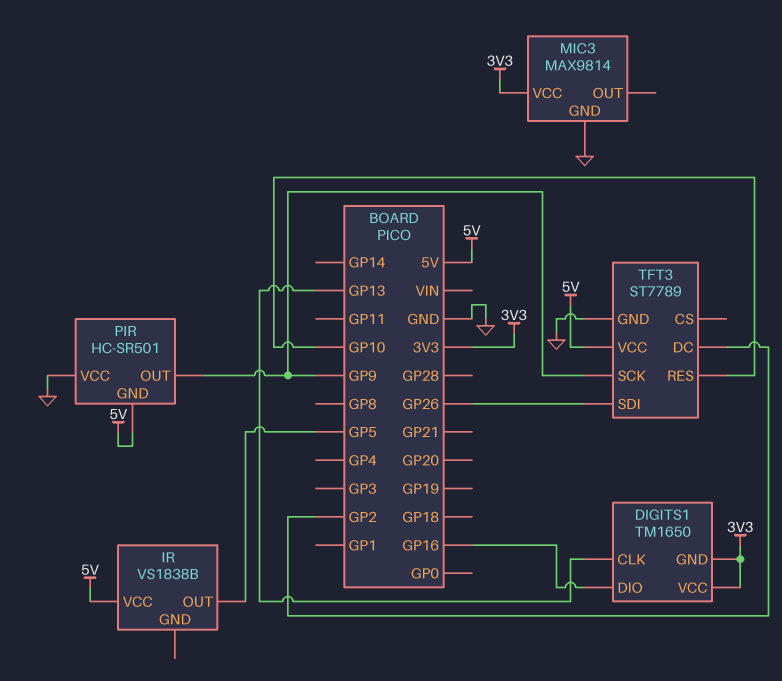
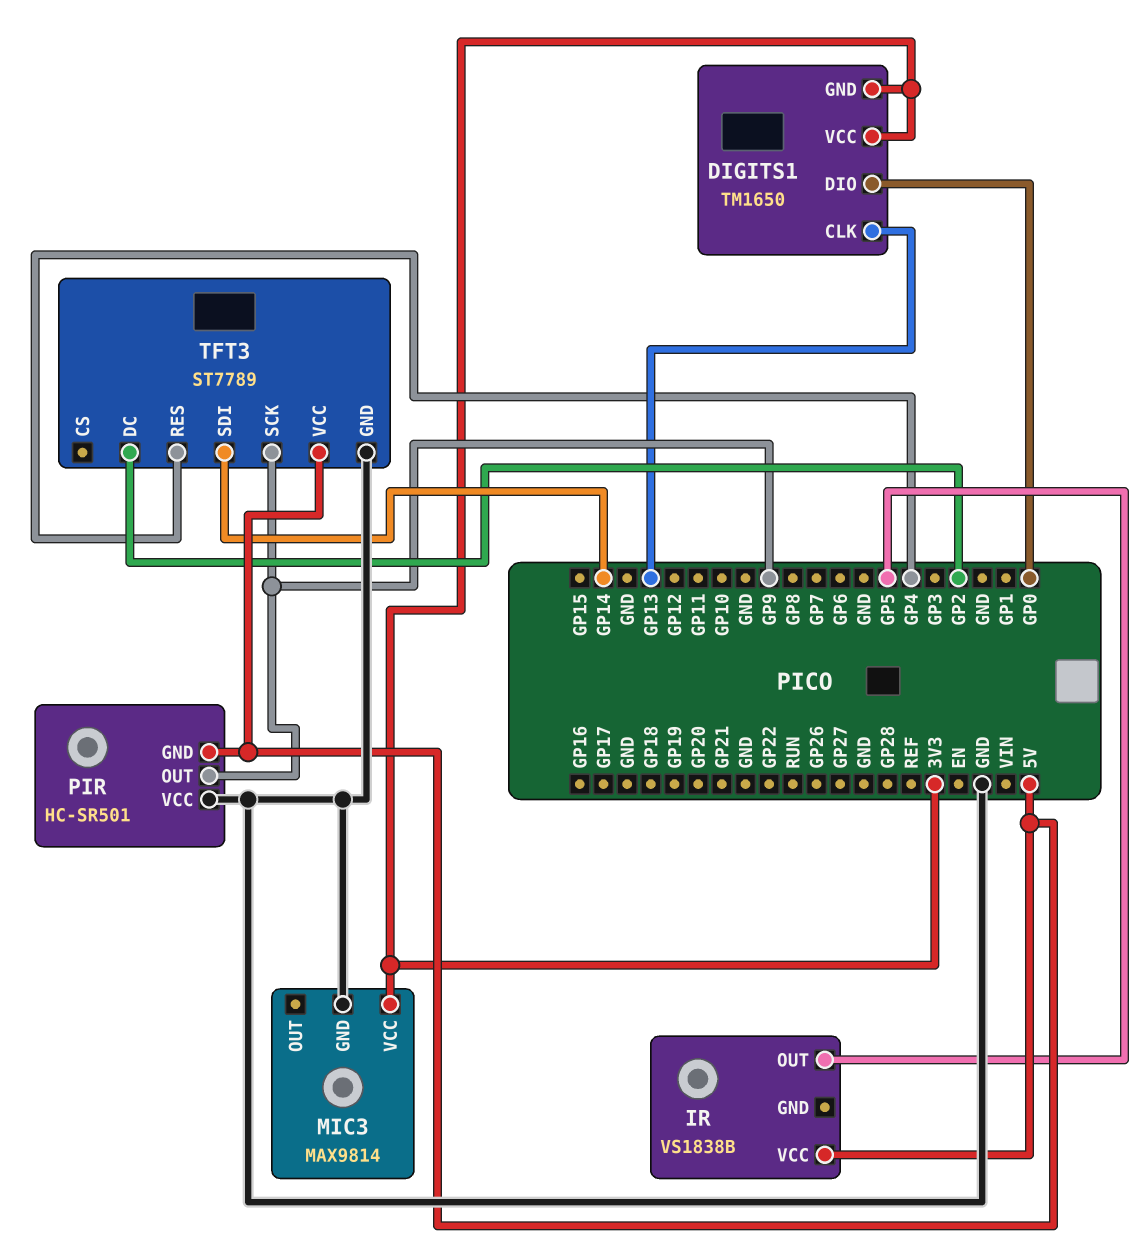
DIGITS1 pin DIO: GP16 -> GP0
TFT3 pin RES: GP10 -> GP4
TFT3 pin SDI: GP26 -> GP14

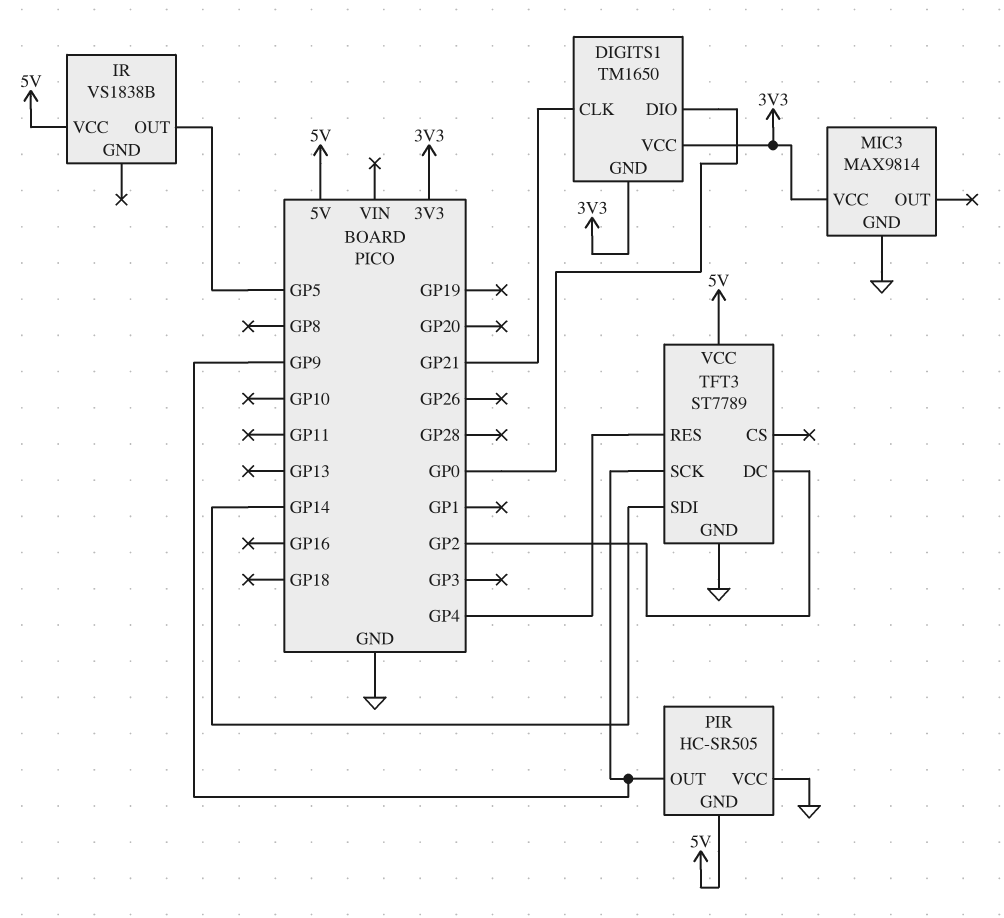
DIGITS1 pin CLK: GP13 -> GP21
PIR: HC-SR501 -> HC-SR505

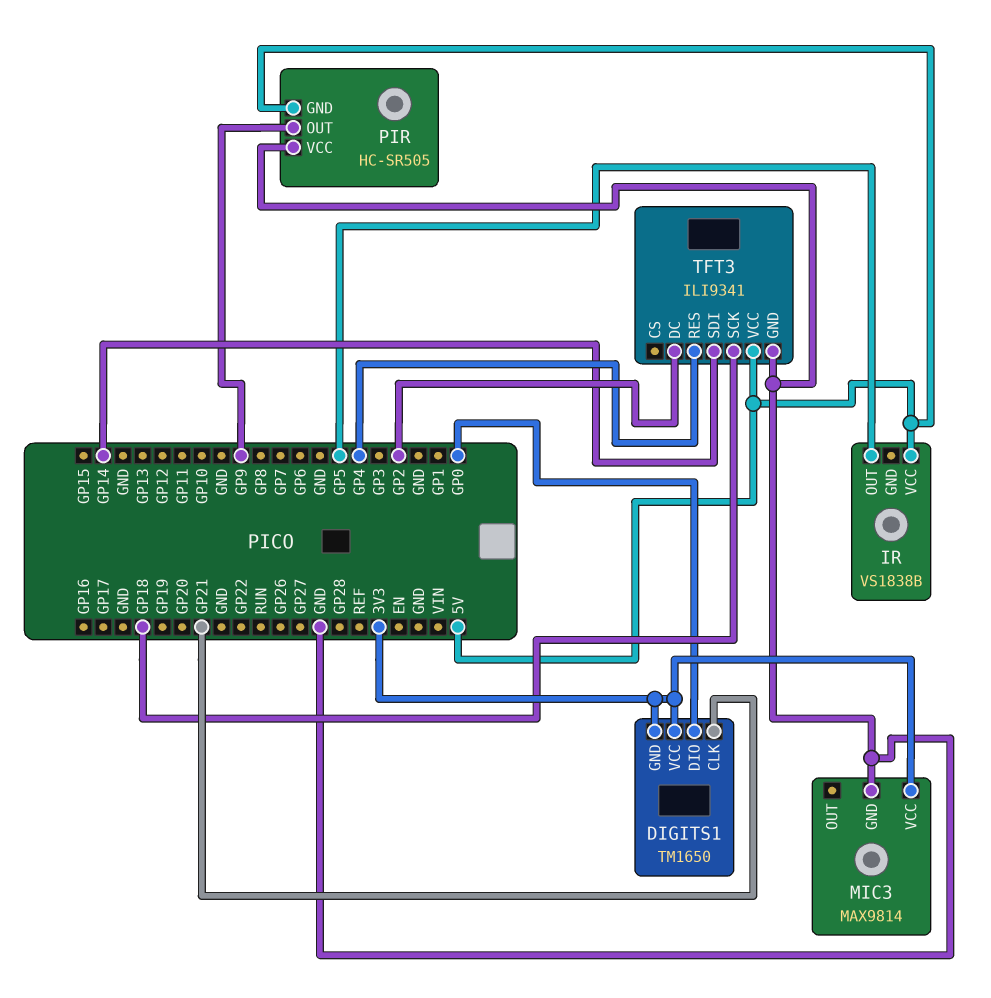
TFT3: ST7789 -> ILI9341
TFT3 pin SCK: GP9 -> GP18

